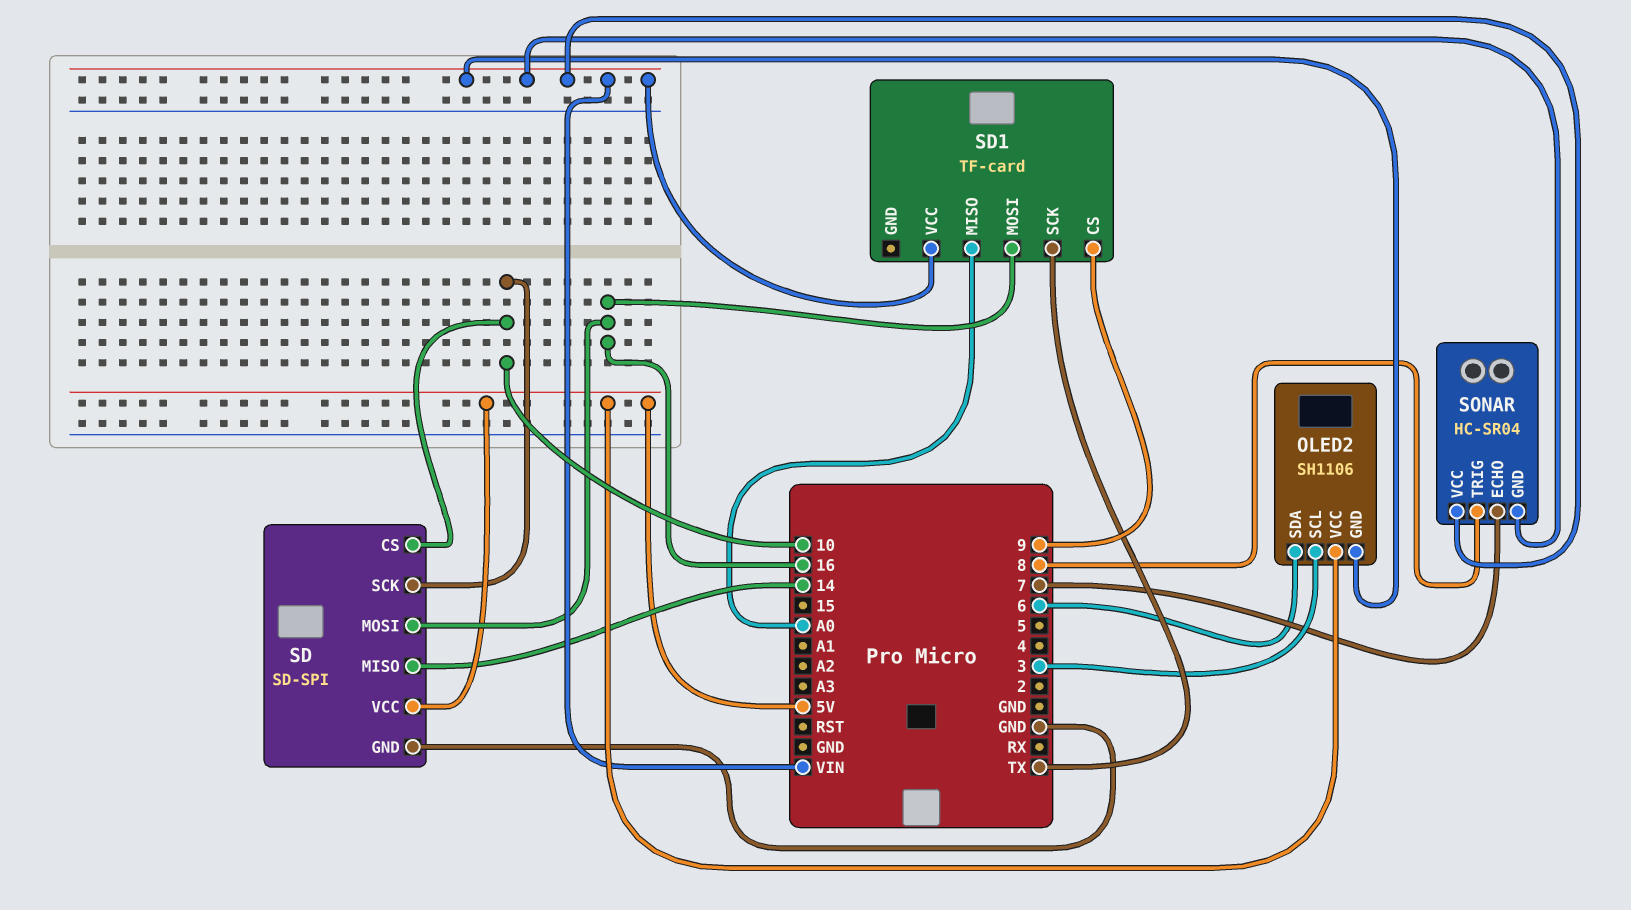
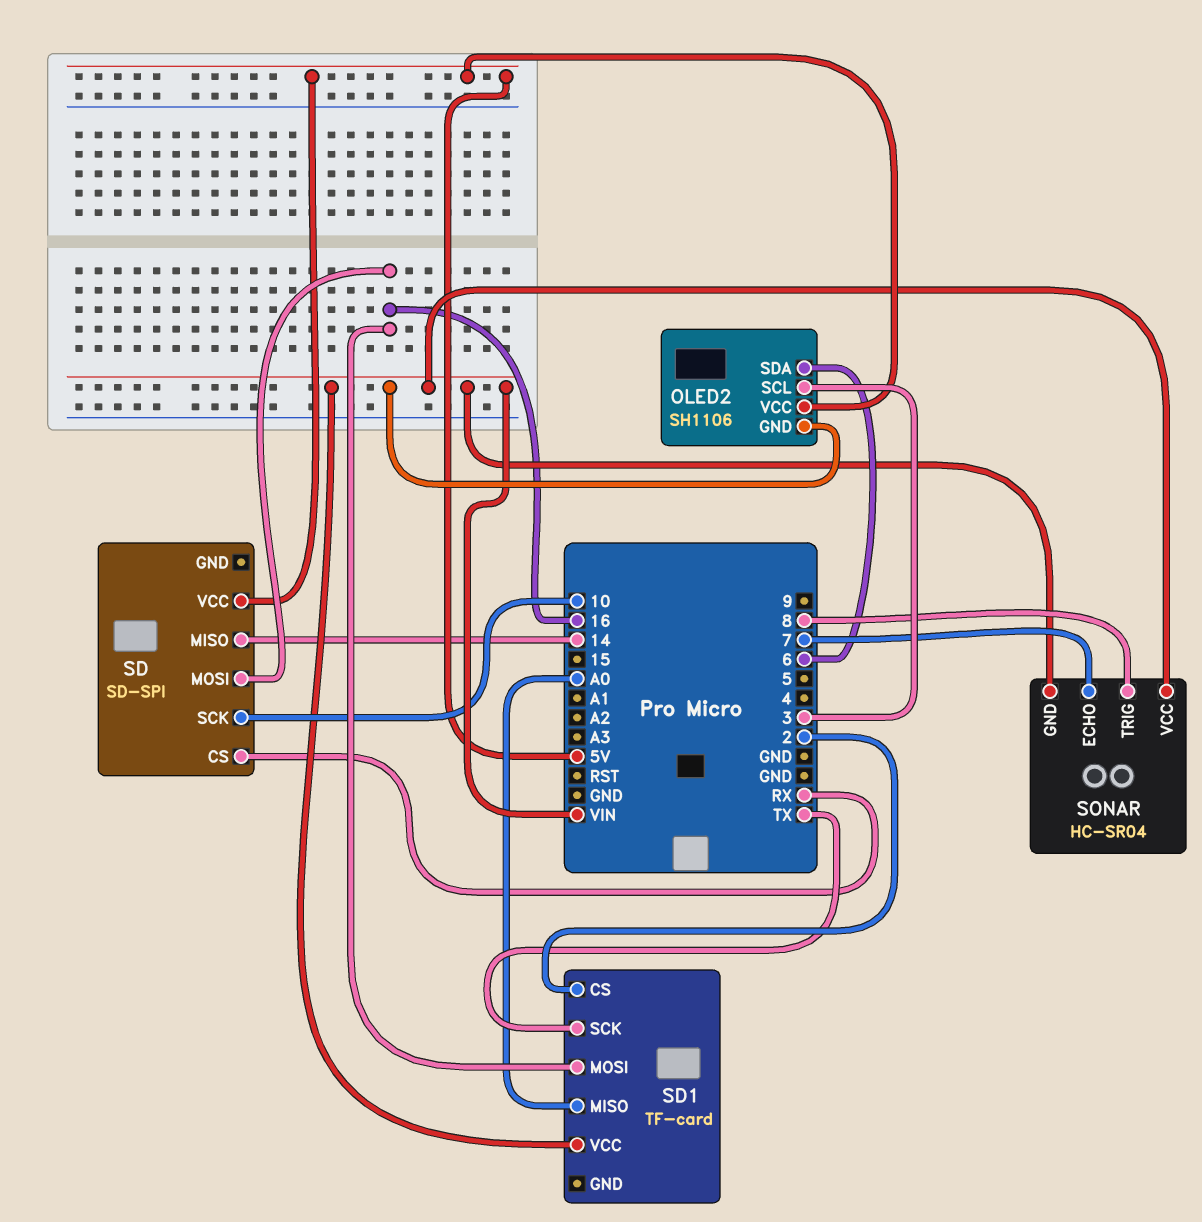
SD pin CS: 10 -> RX
SD pin GND: GND -> none
SD1 pin CS: 9 -> 2

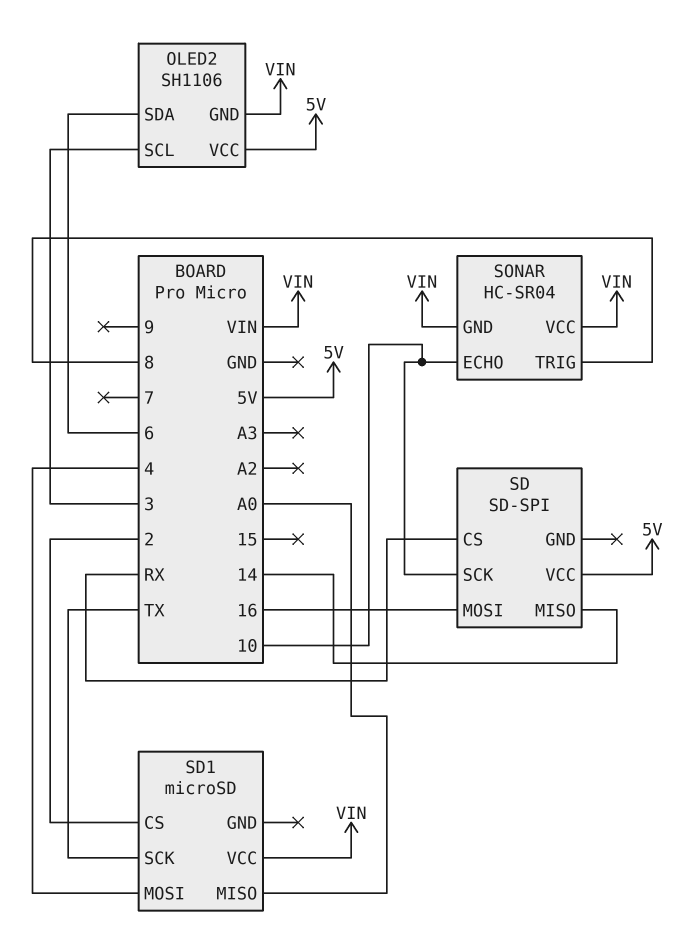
SD1: TF-card -> microSD
SD1 pin MOSI: 16 -> 4
SONAR pin ECHO: 7 -> 10

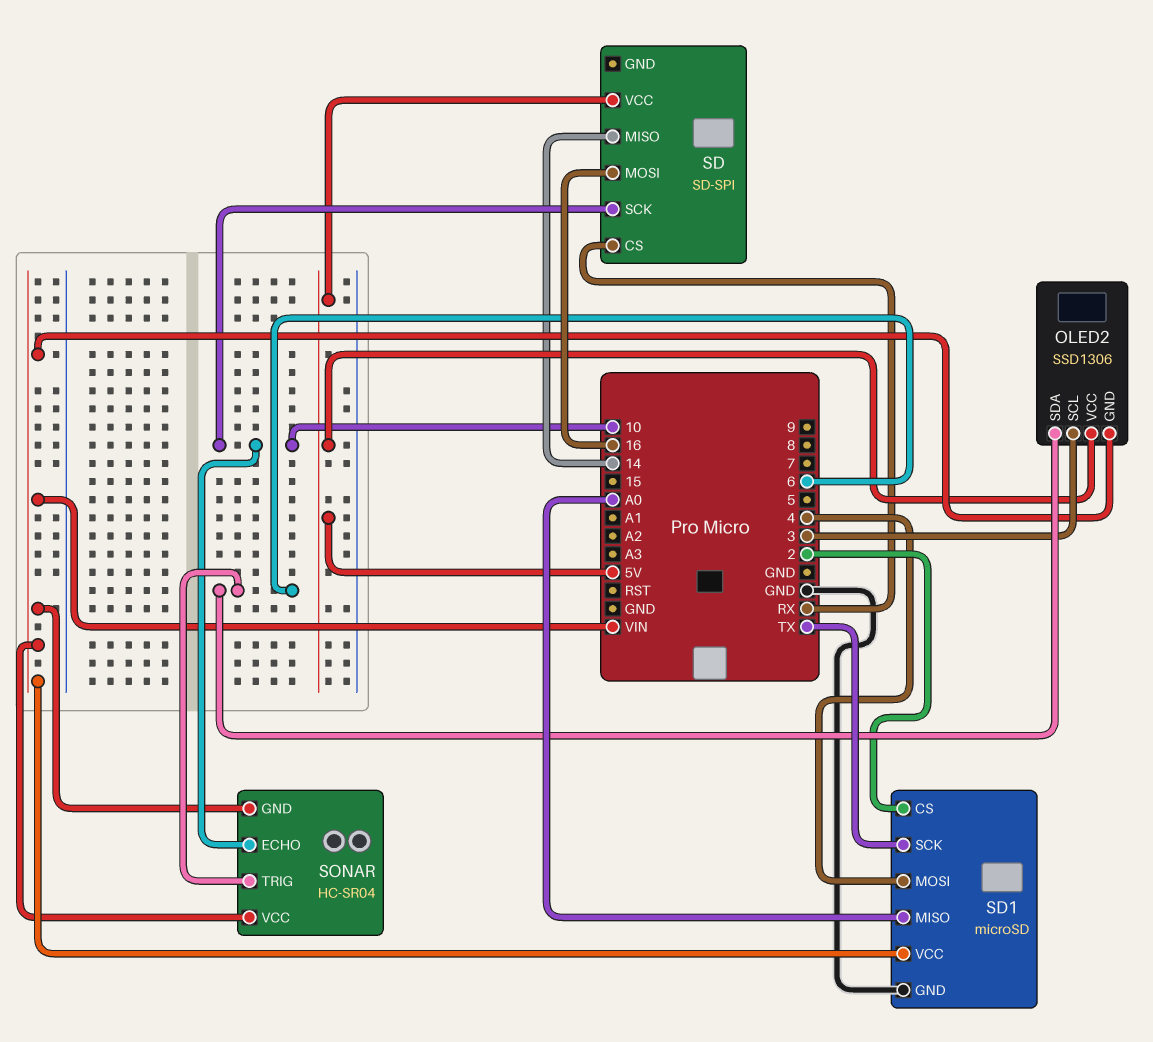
OLED2: SH1106 -> SSD1306
SD1 pin GND: none -> GND
SONAR pin TRIG: 8 -> 6

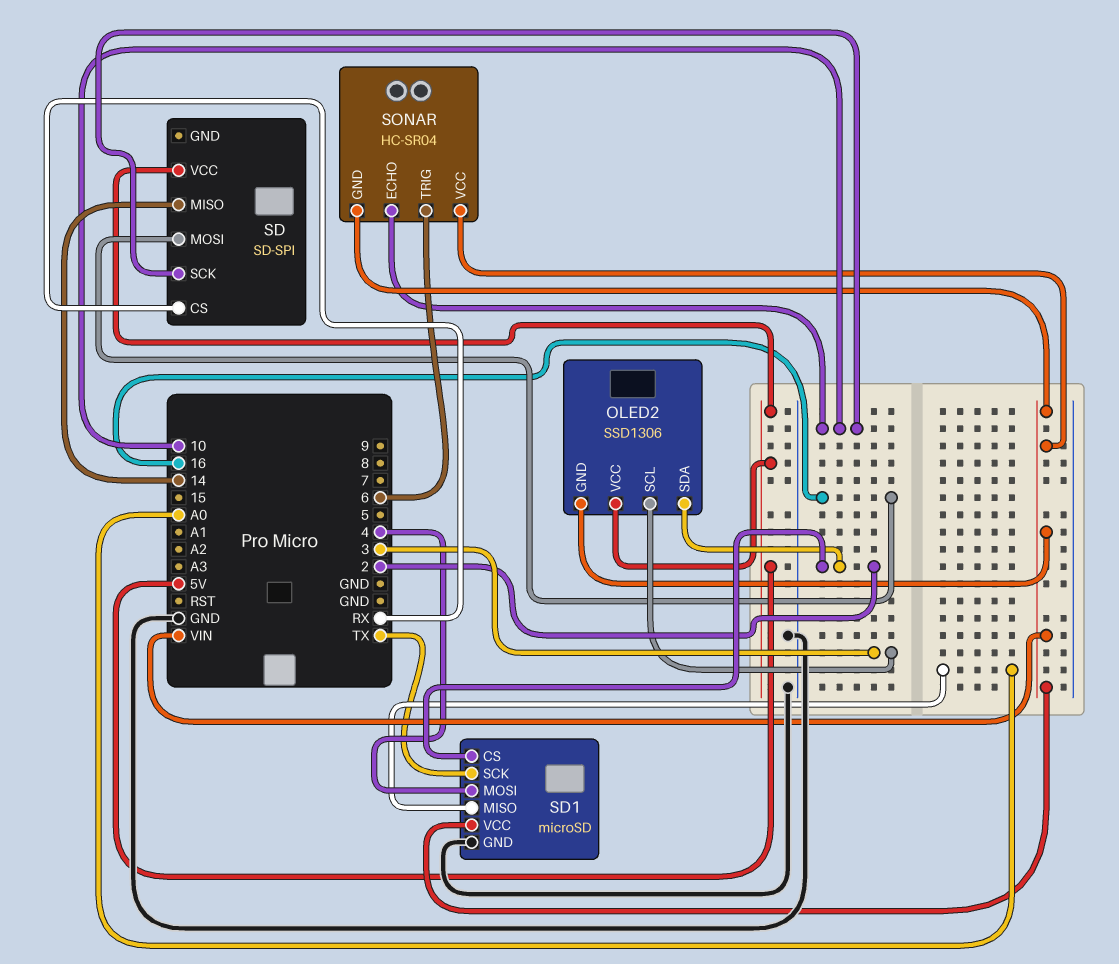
OLED2 pin SDA: 6 -> 2

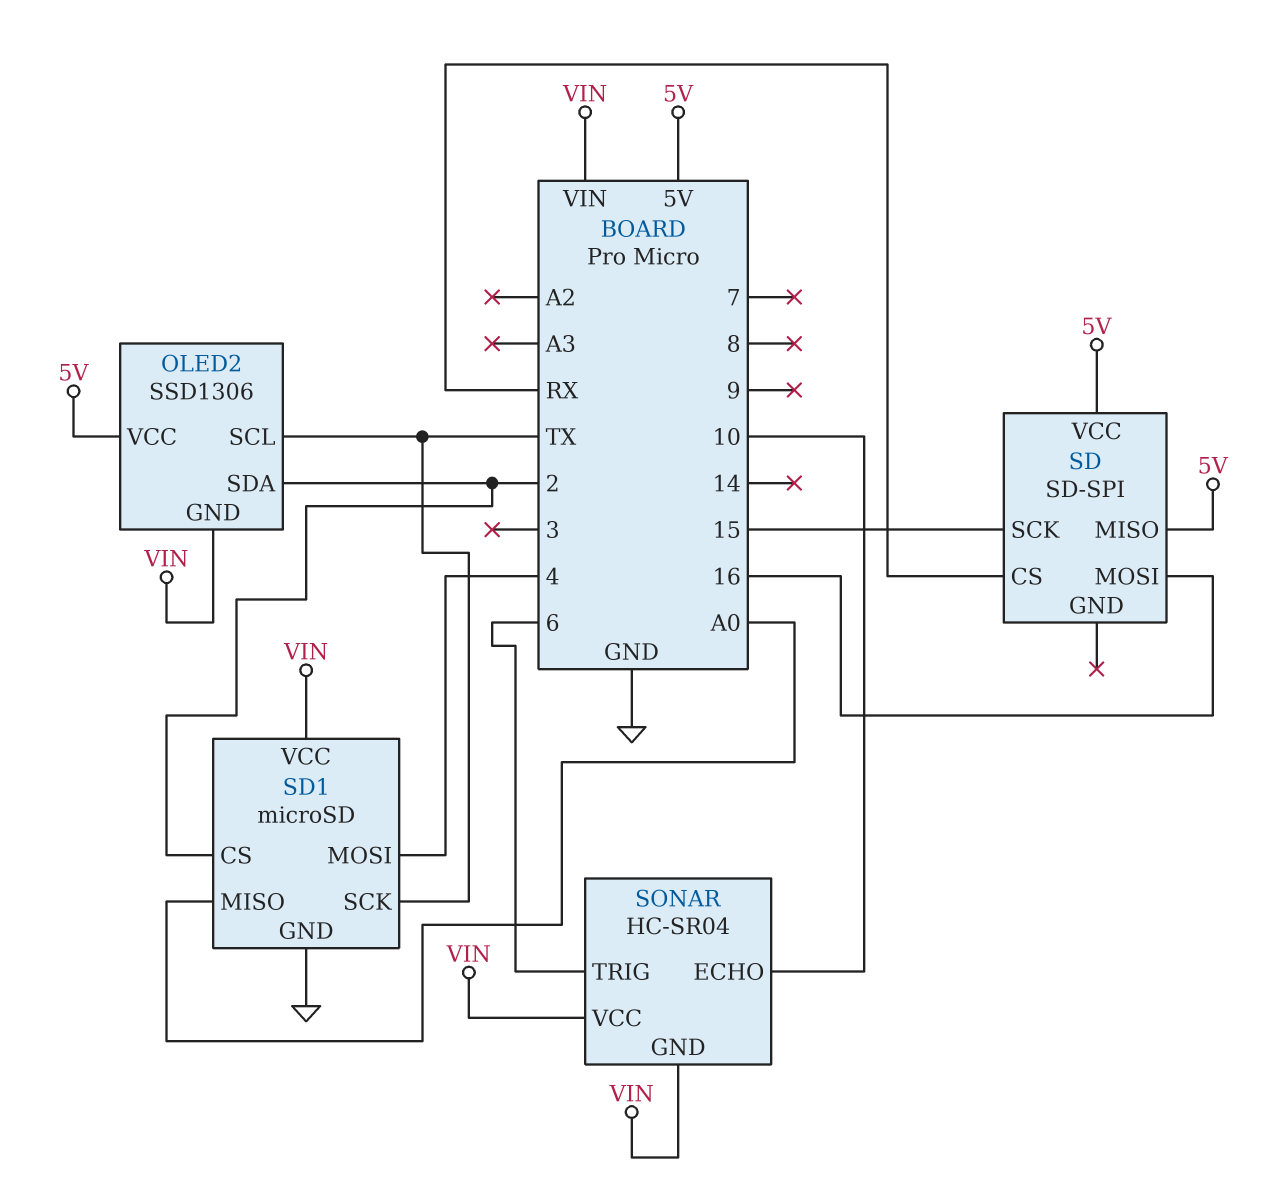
OLED2 pin SCL: 3 -> TX
SD pin MISO: 14 -> 5V
SD pin SCK: 10 -> 15

